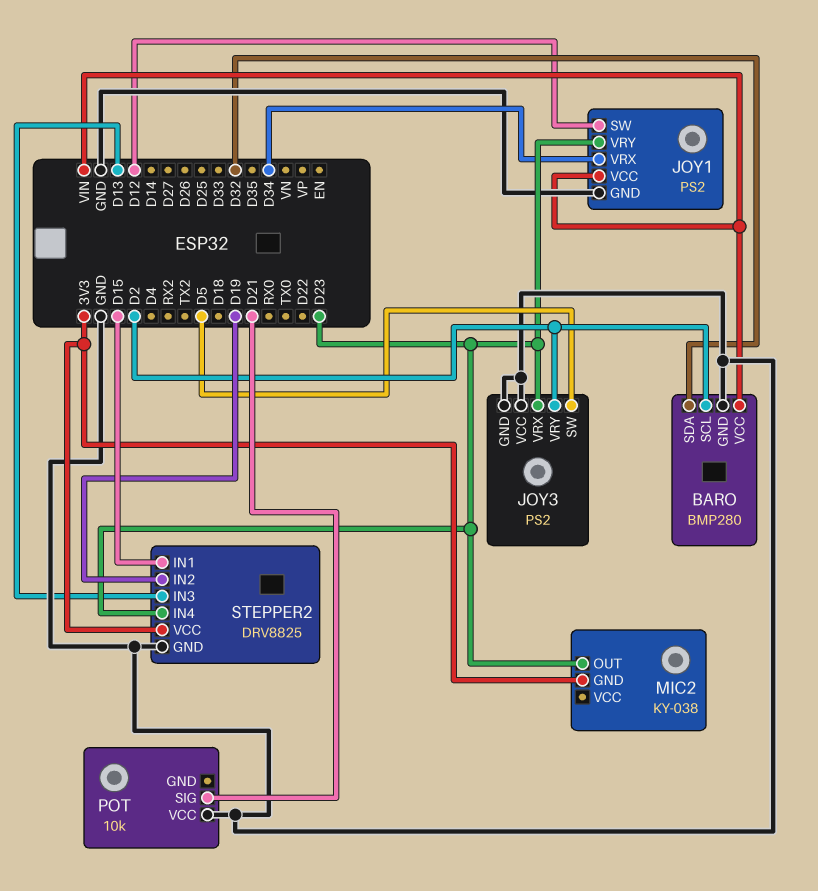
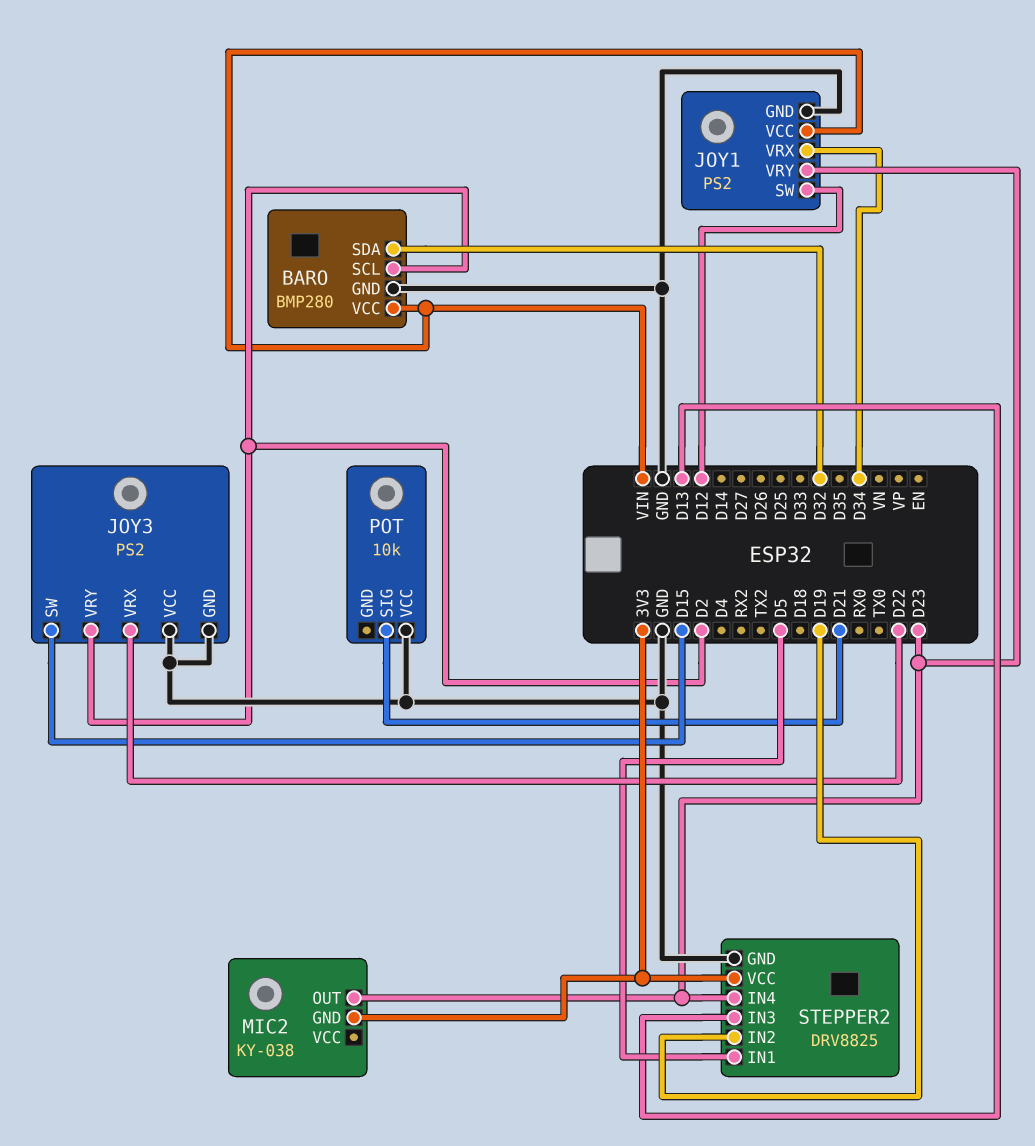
JOY3 pin SW: D5 -> D15
JOY3 pin VRX: D23 -> D22
STEPPER2 pin IN1: D15 -> D5

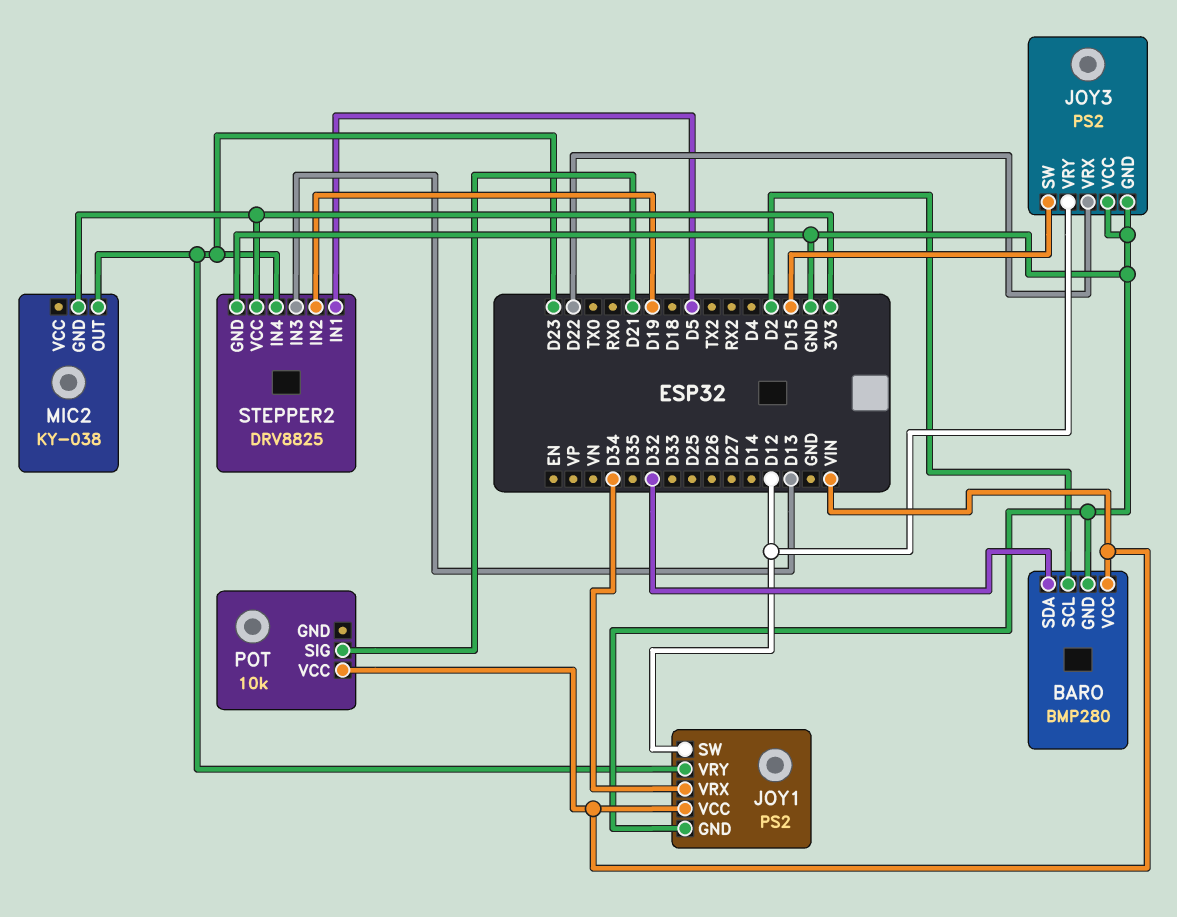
JOY3 pin VRY: D2 -> D12
POT pin VCC: GND -> VIN

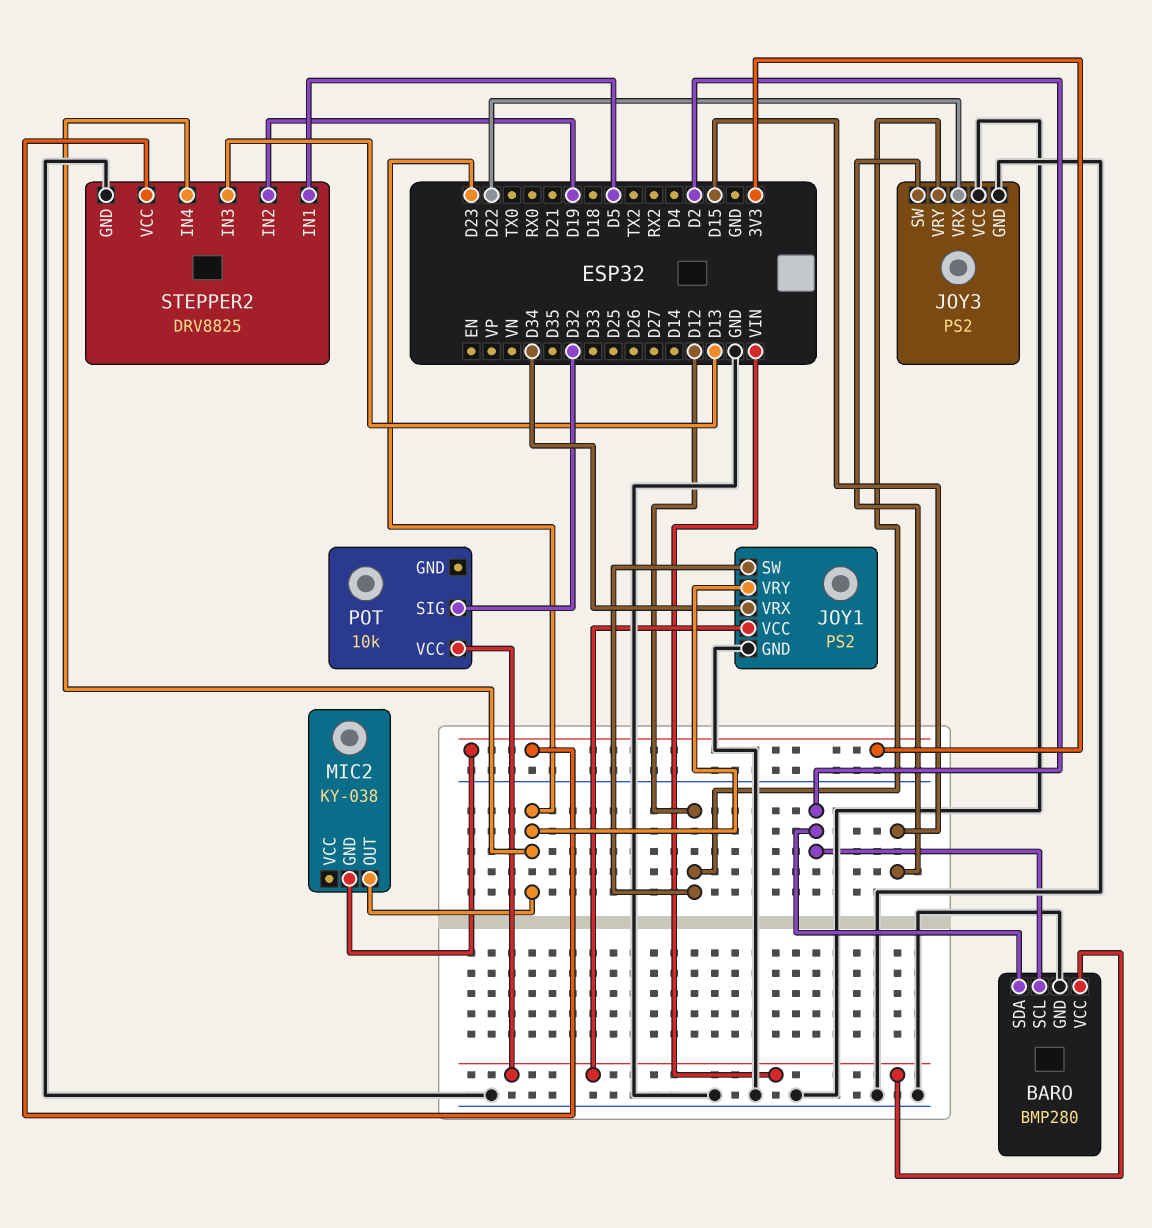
BARO pin SDA: D32 -> D2
POT pin SIG: D21 -> D32

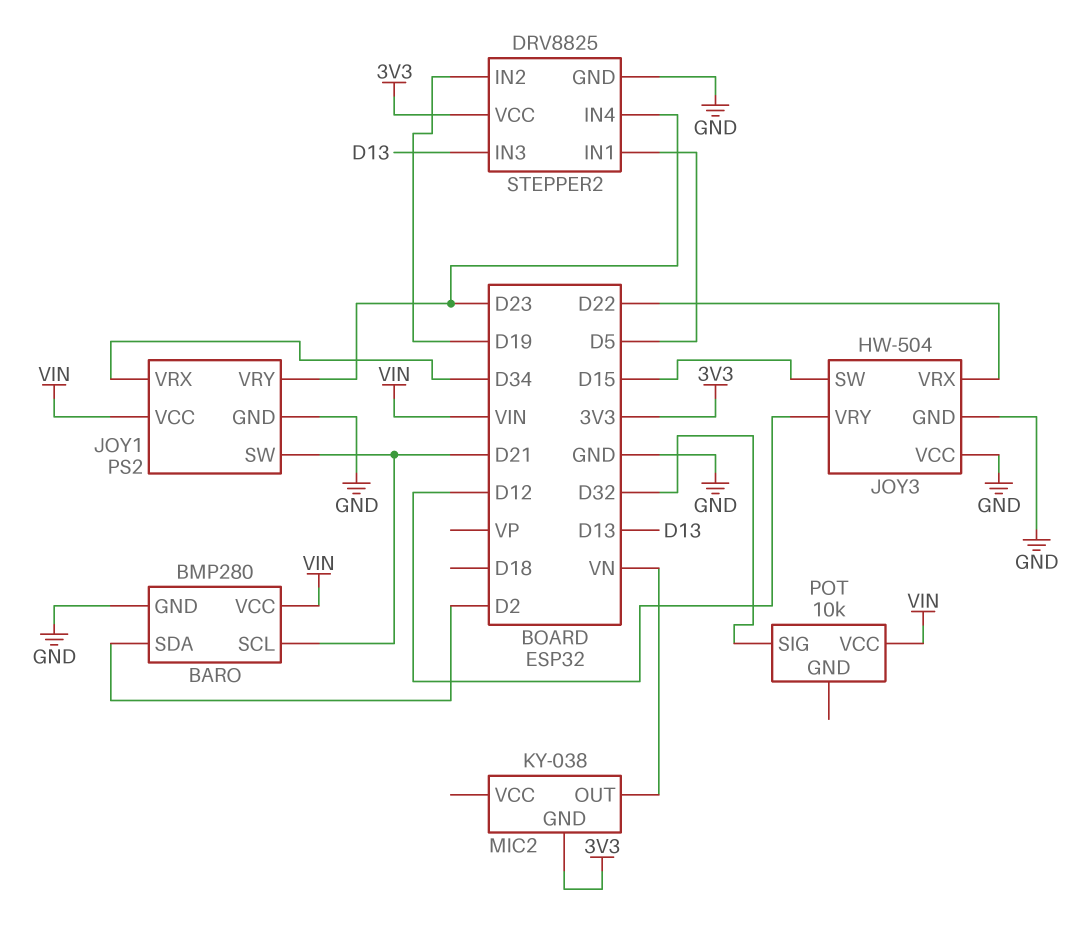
BARO pin SCL: D2 -> D21
JOY1 pin SW: D12 -> D21
JOY3: PS2 -> HW-504
MIC2 pin OUT: D23 -> VN

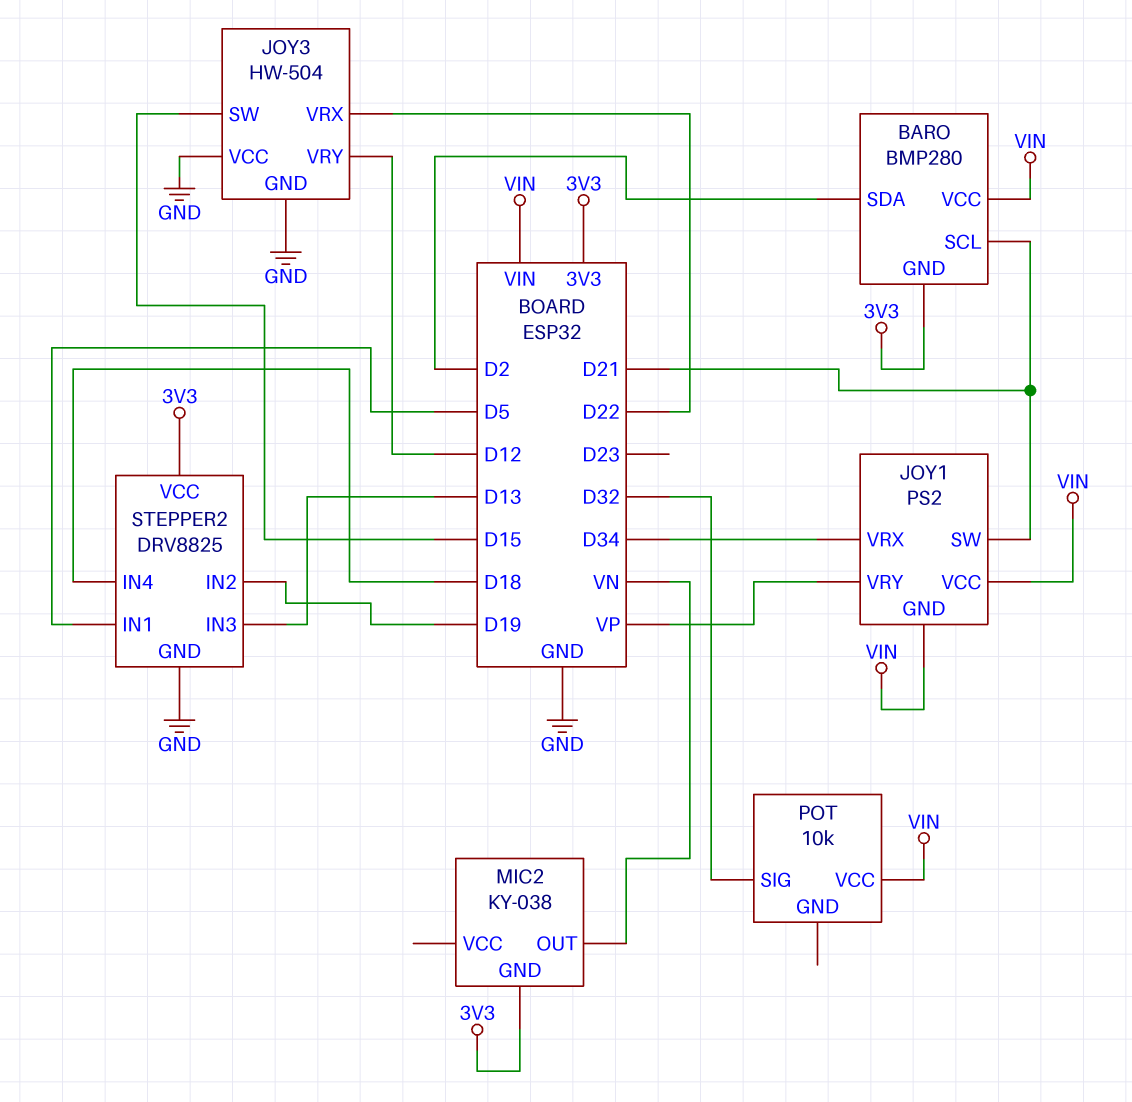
BARO pin GND: GND -> 3V3
JOY1 pin GND: GND -> VIN
JOY1 pin VRY: D23 -> VP
STEPPER2 pin IN4: D23 -> D18

